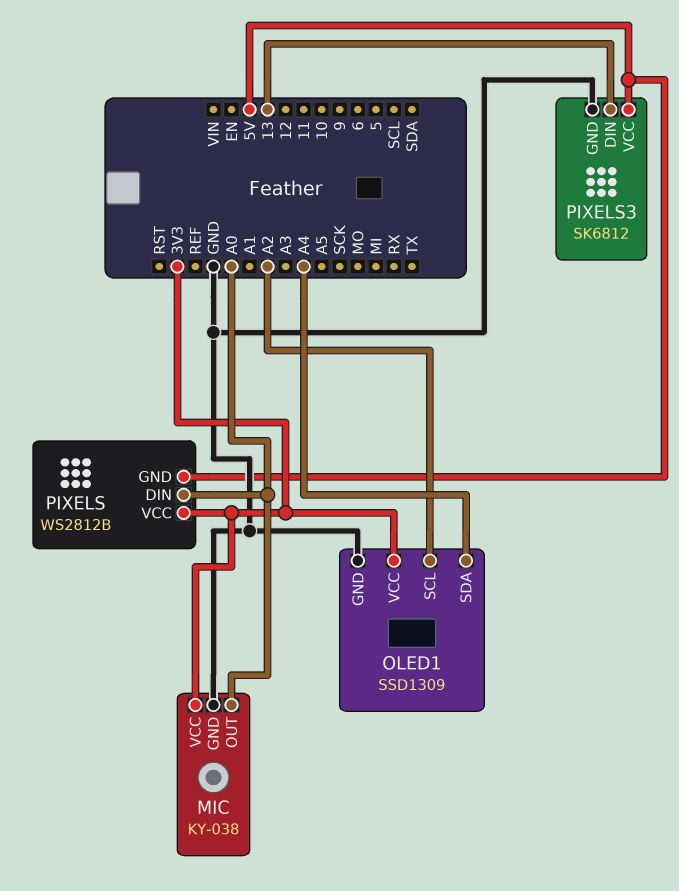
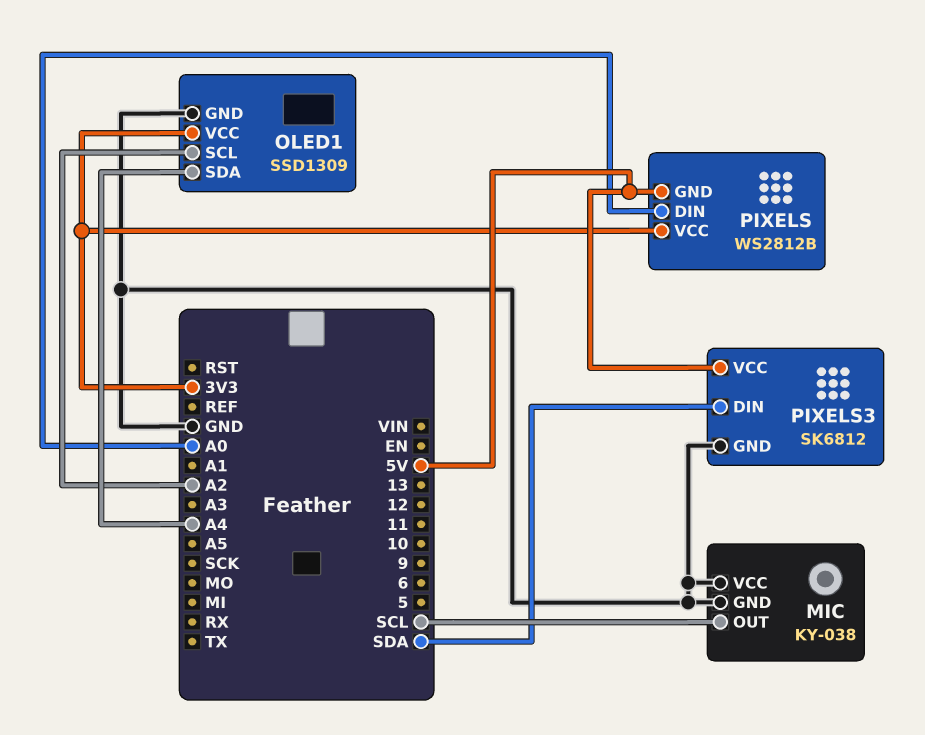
MIC pin OUT: A0 -> SCL
MIC pin VCC: 3V3 -> GND
PIXELS3 pin DIN: 13 -> SDA

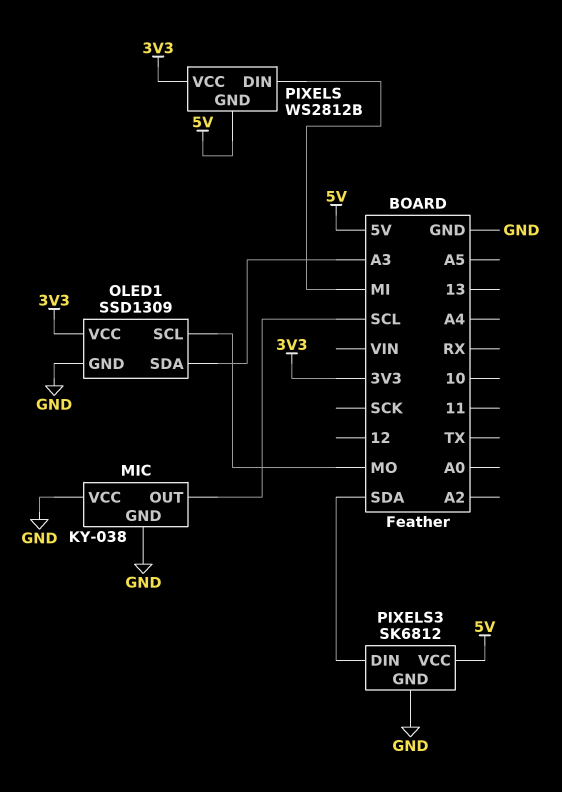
OLED1 pin SCL: A2 -> MO
OLED1 pin SDA: A4 -> A3
PIXELS pin DIN: A0 -> MI

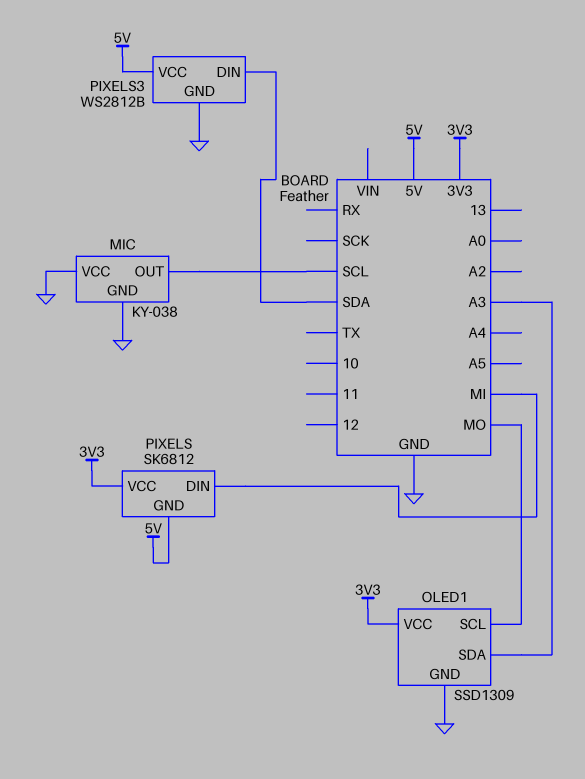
PIXELS: WS2812B -> SK6812
PIXELS3: SK6812 -> WS2812B

